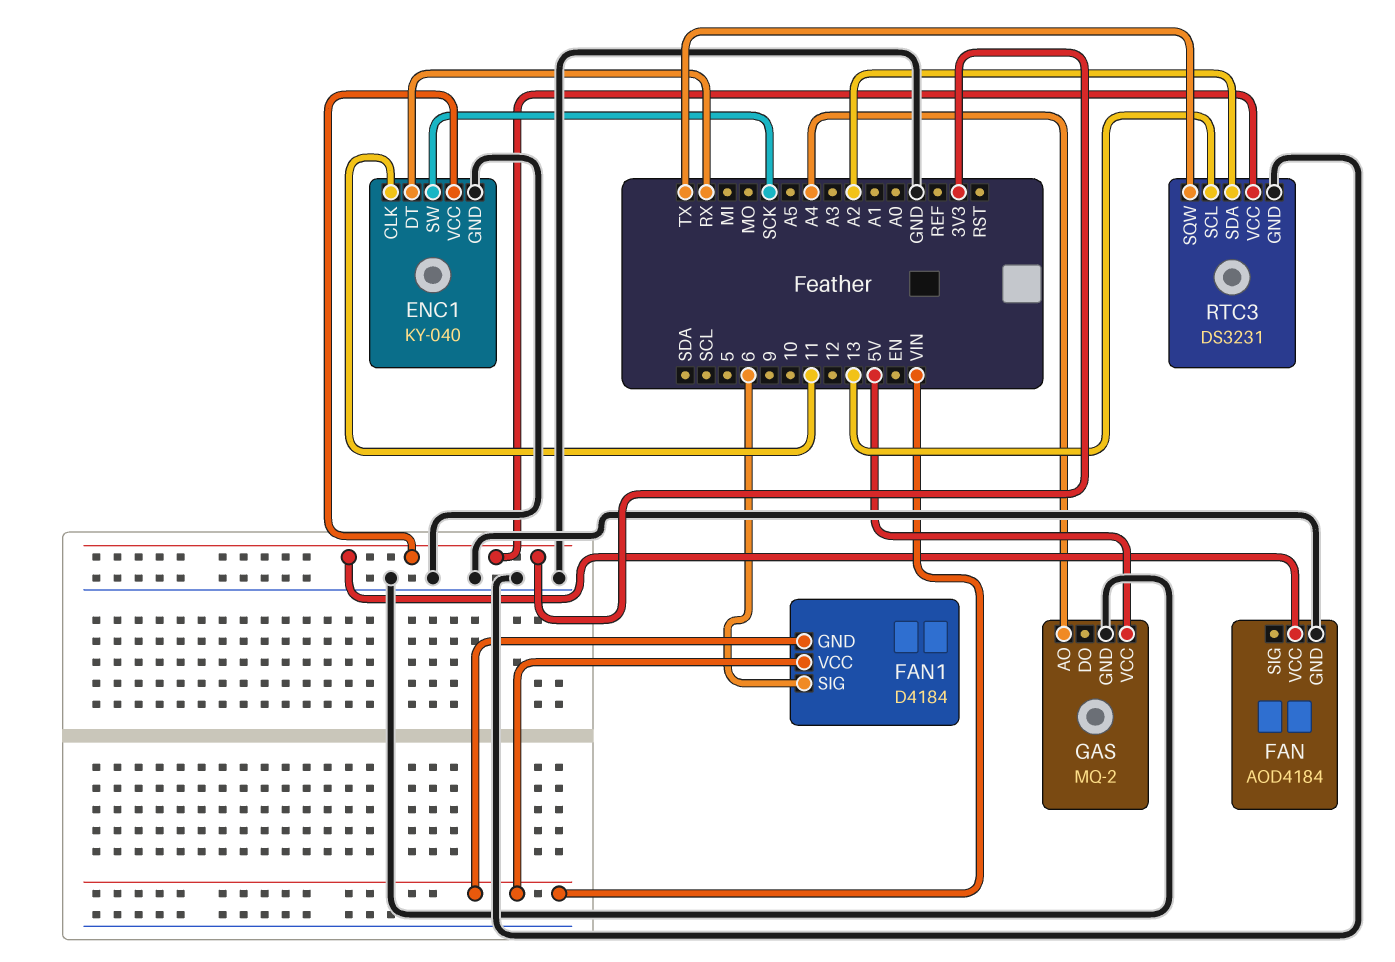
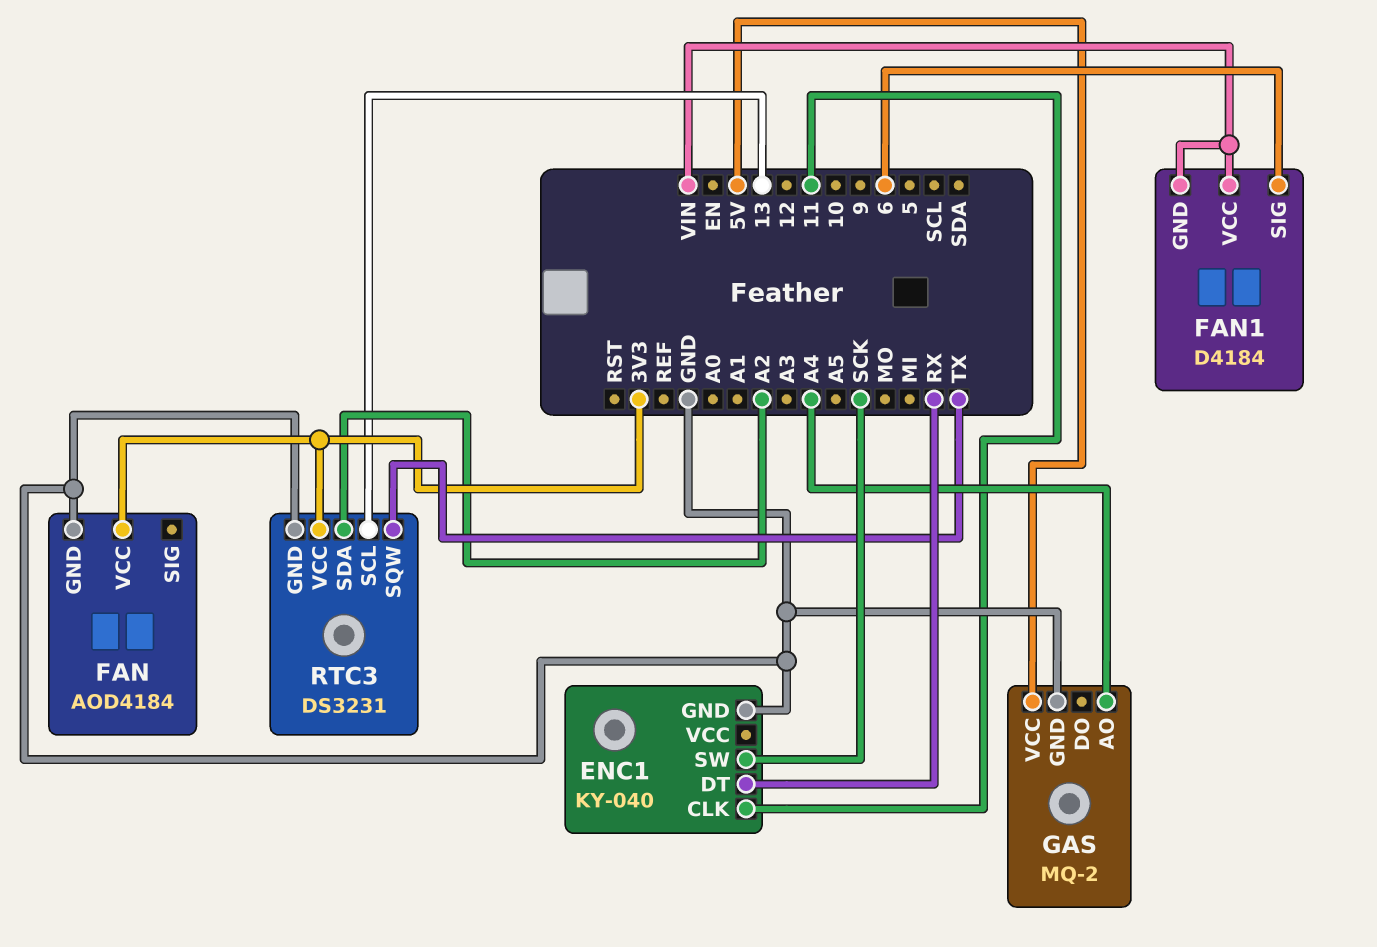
ENC1 pin VCC: 3V3 -> none

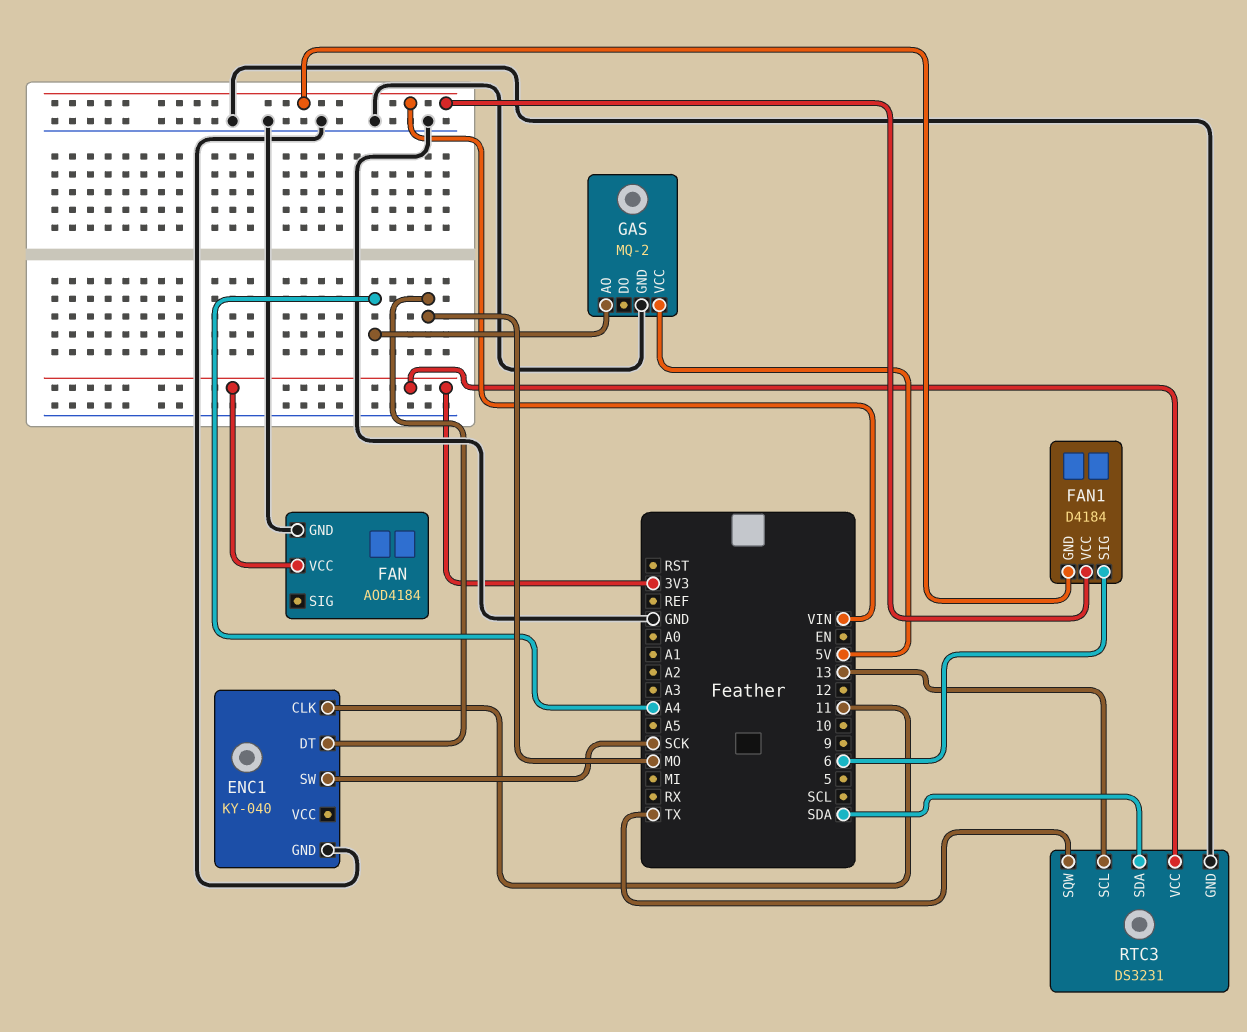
ENC1 pin DT: RX -> MO
RTC3 pin SDA: A2 -> SDA

